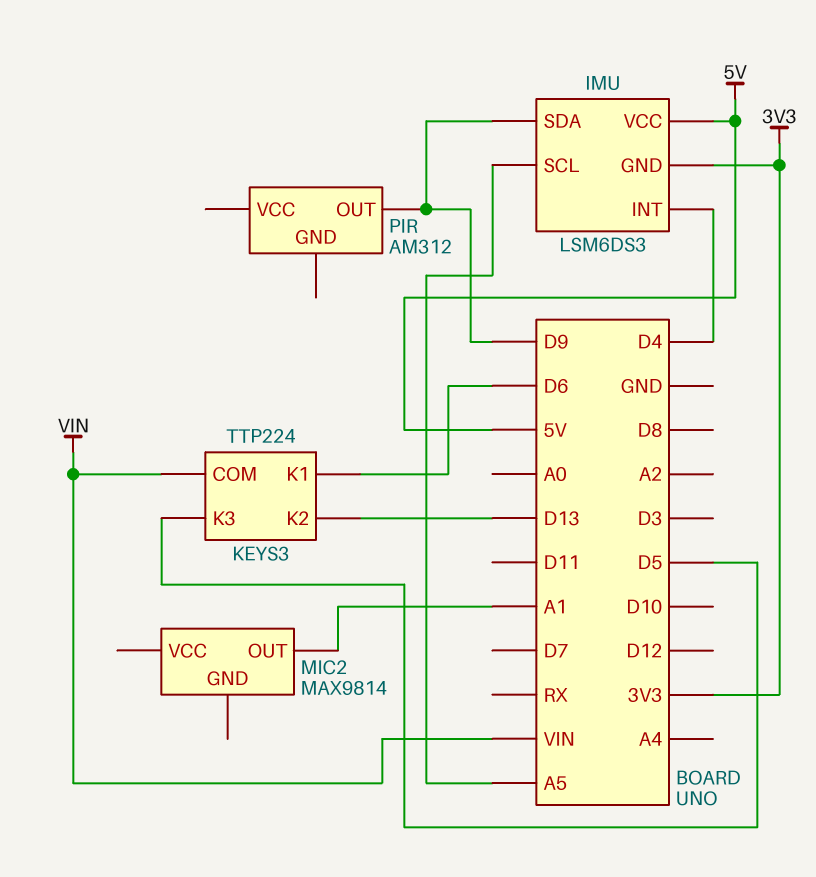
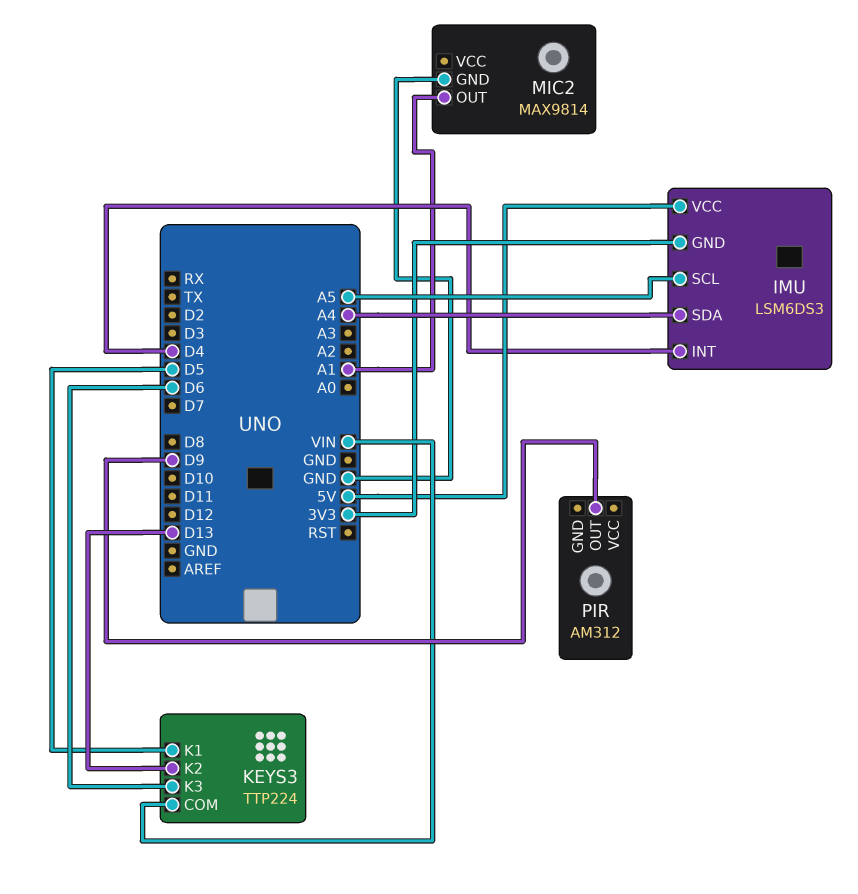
IMU pin SDA: D9 -> A4
KEYS3 pin K1: D6 -> D5
KEYS3 pin K3: D5 -> D6
MIC2 pin GND: none -> GND

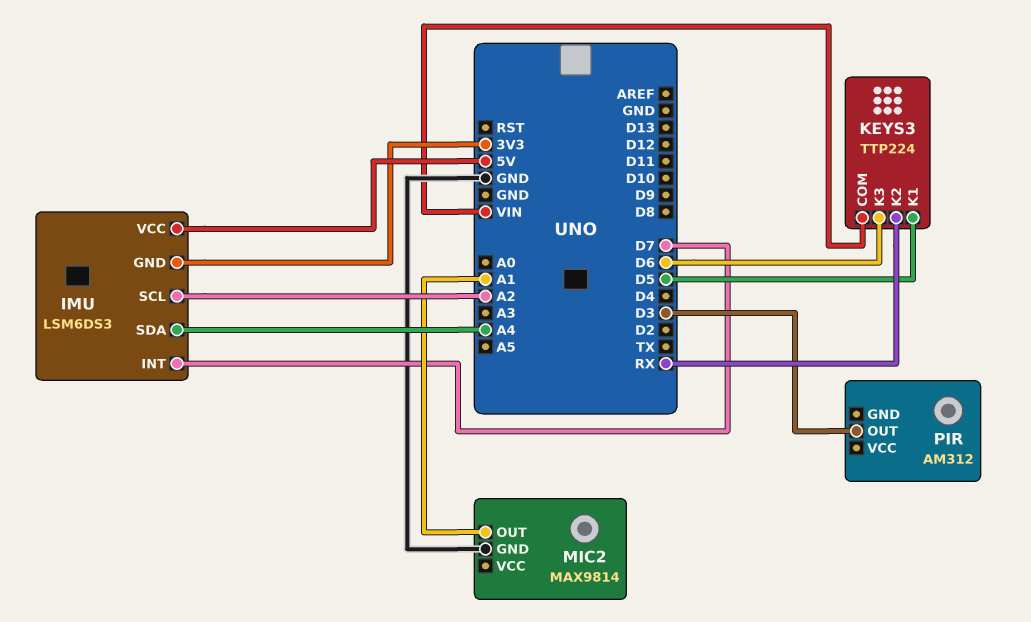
IMU pin INT: D4 -> D7
IMU pin SCL: A5 -> A2
KEYS3 pin K2: D13 -> RX
PIR pin OUT: D9 -> D3

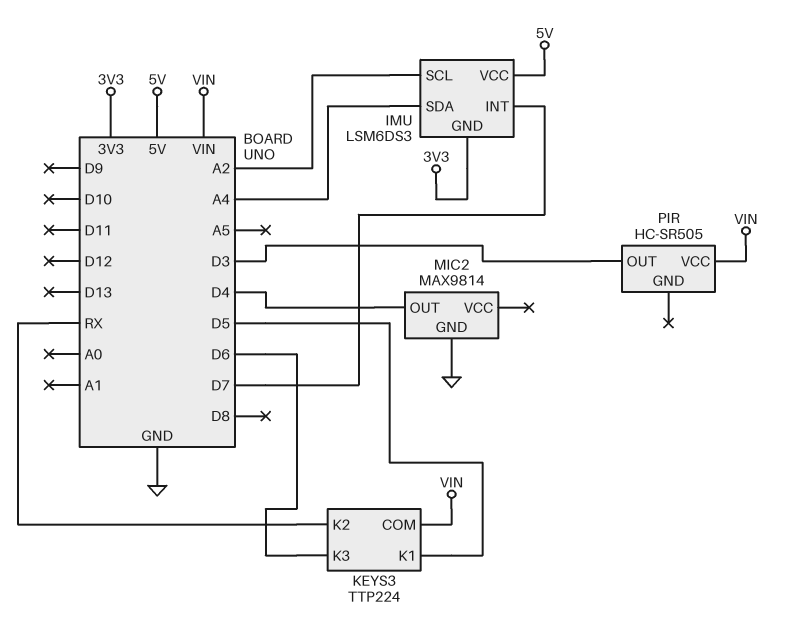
MIC2 pin OUT: A1 -> D4
PIR: AM312 -> HC-SR505
PIR pin VCC: none -> VIN

